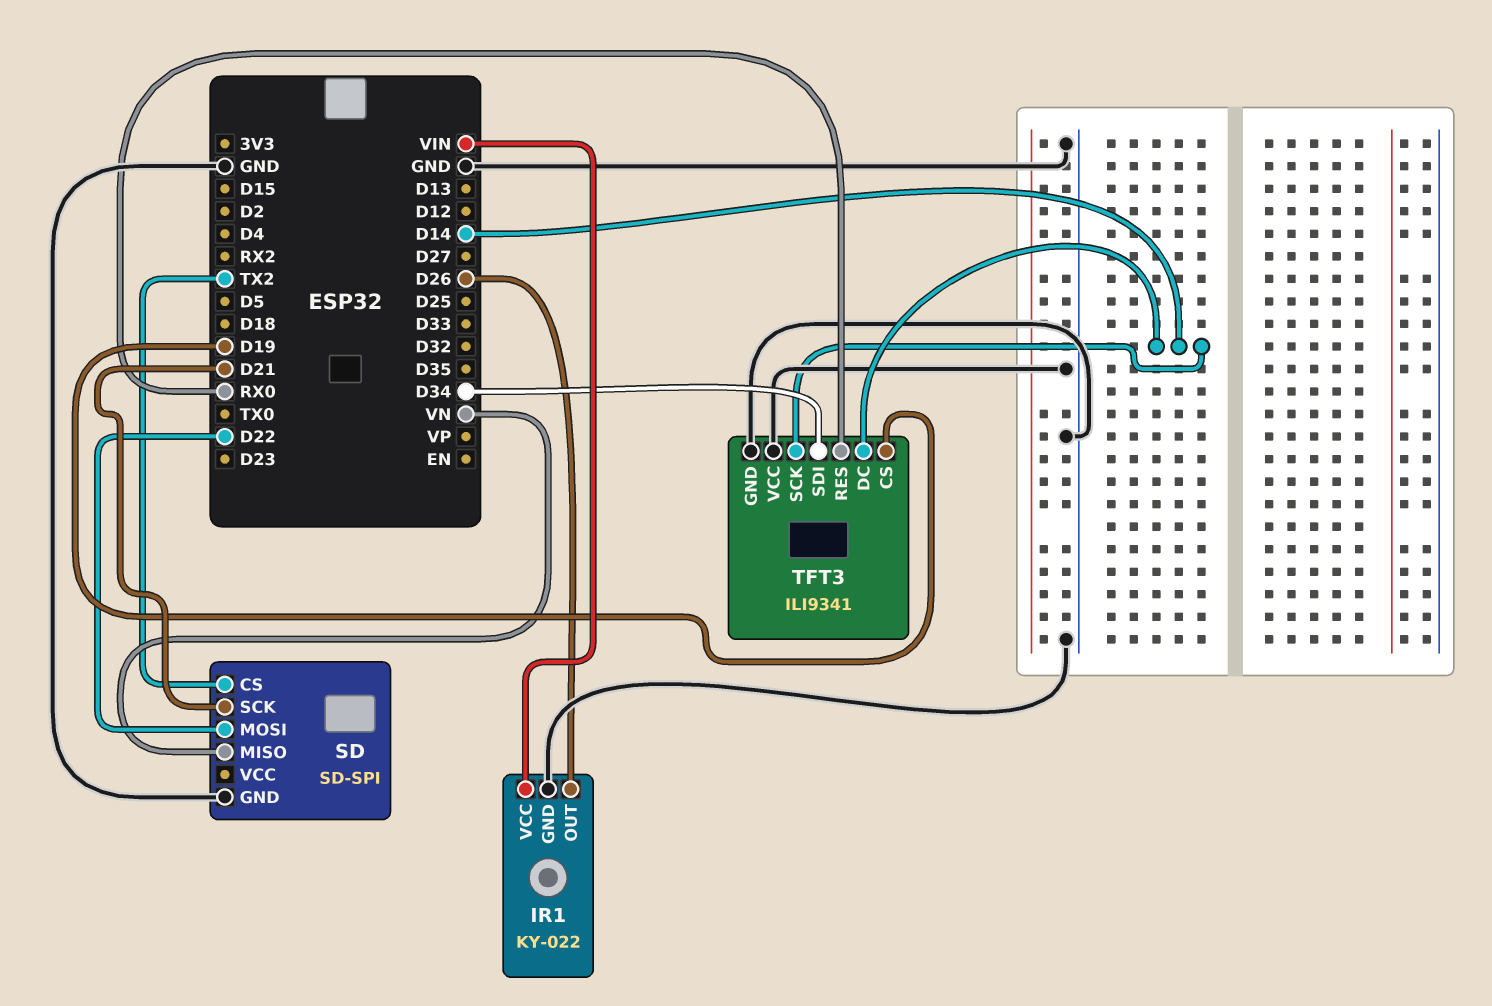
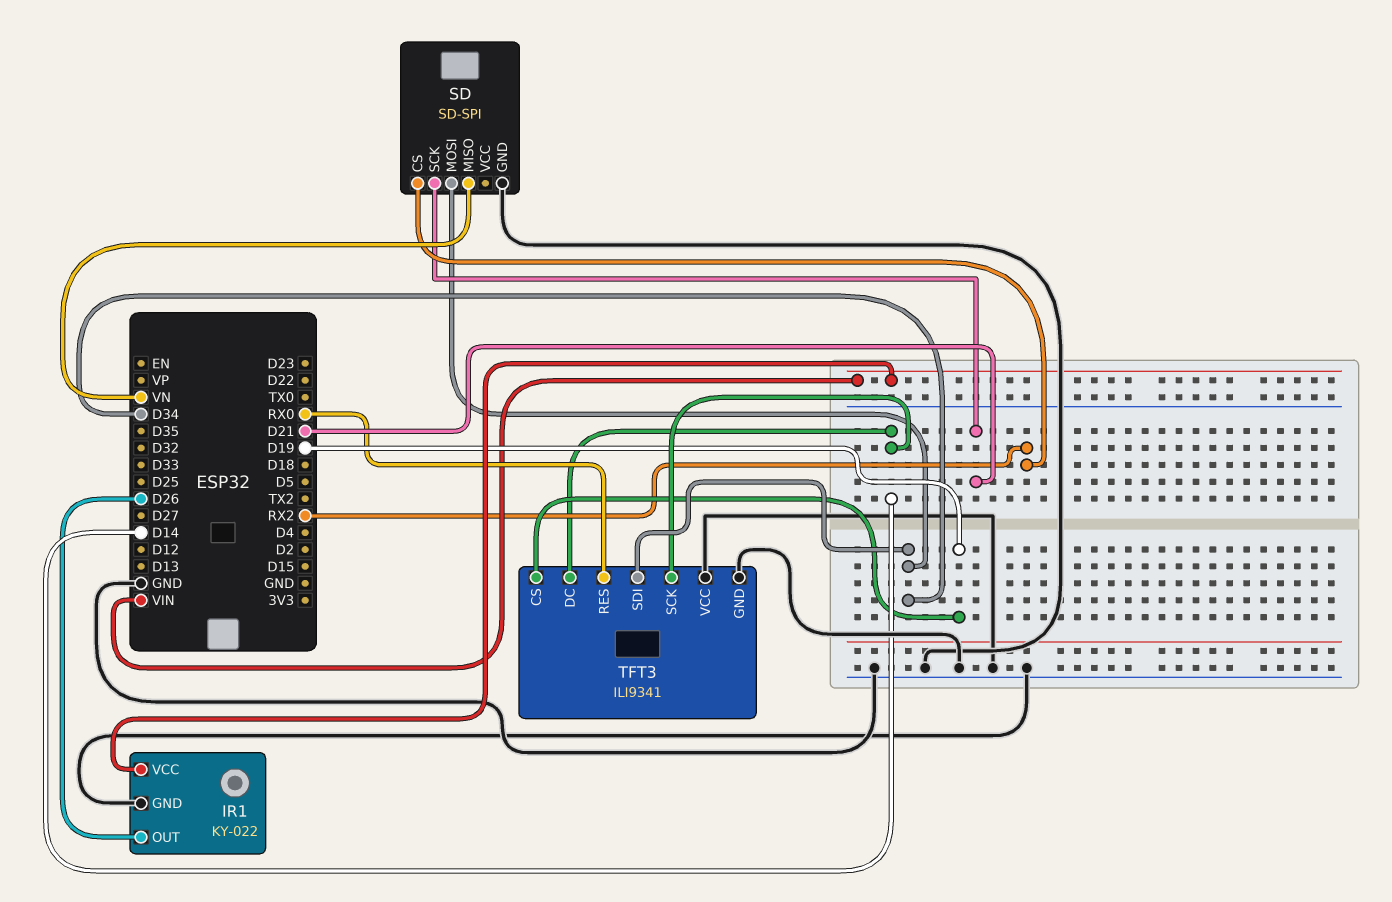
SD pin CS: TX2 -> RX2
SD pin MOSI: D22 -> D34

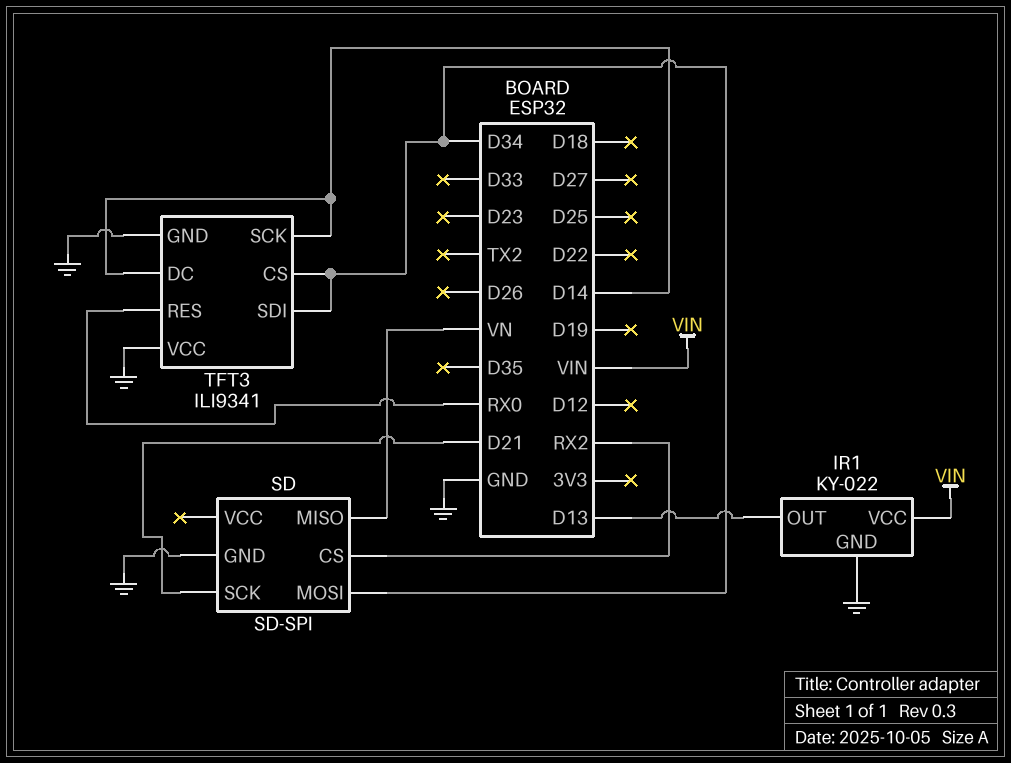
IR1 pin OUT: D26 -> D13
TFT3 pin CS: D19 -> D34

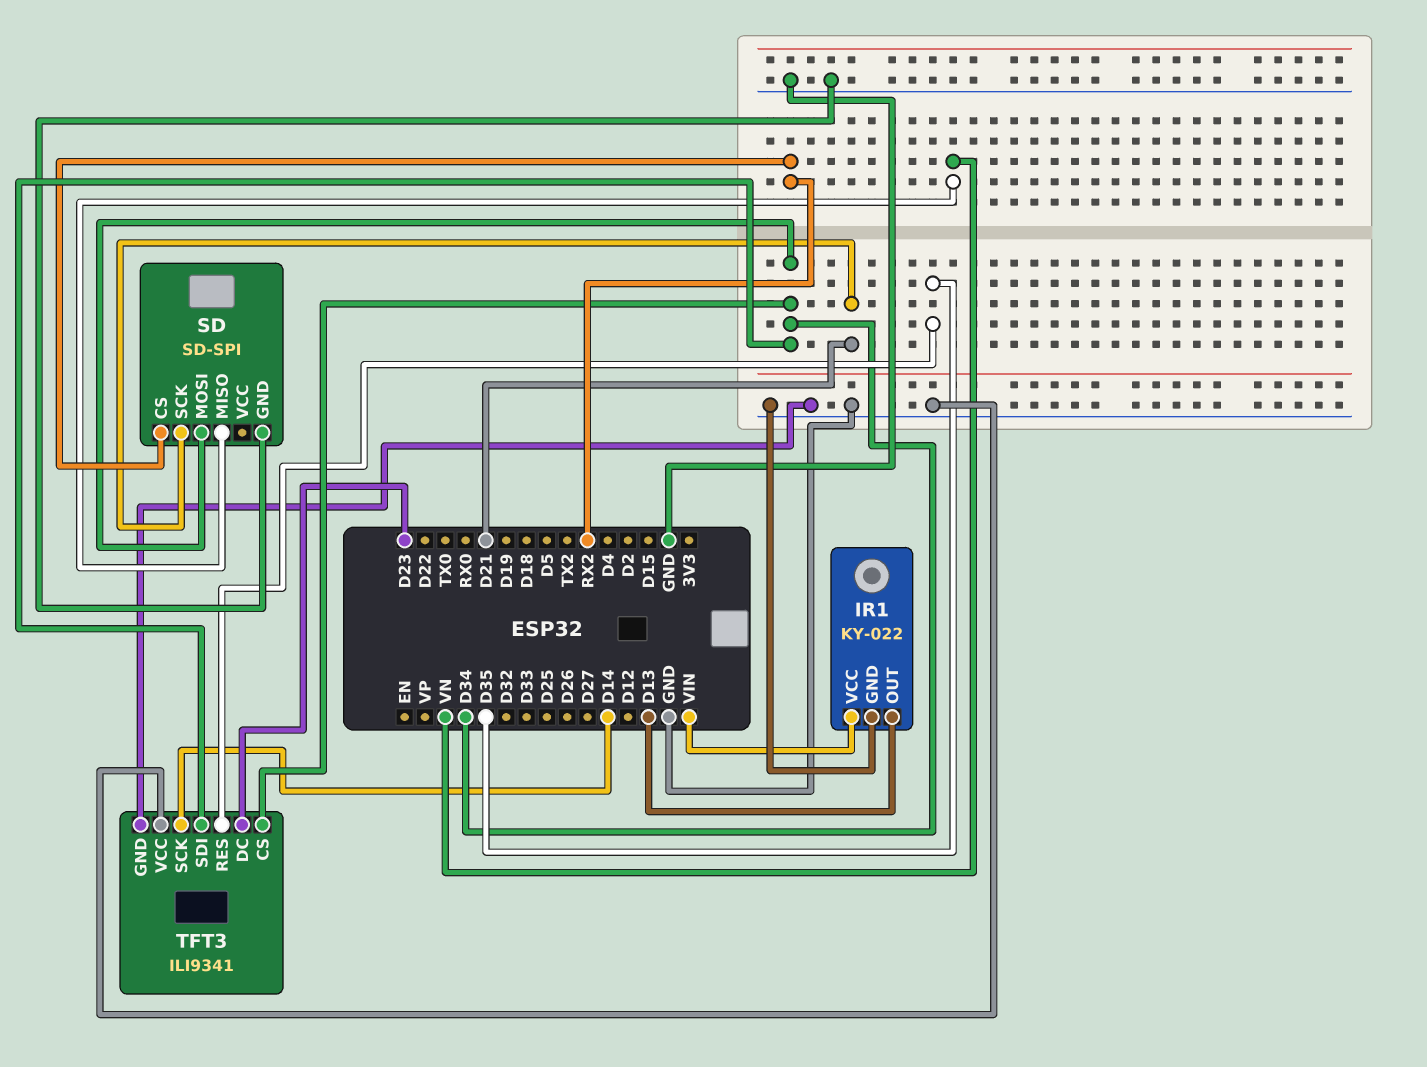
TFT3 pin DC: D14 -> D23
TFT3 pin RES: RX0 -> D35

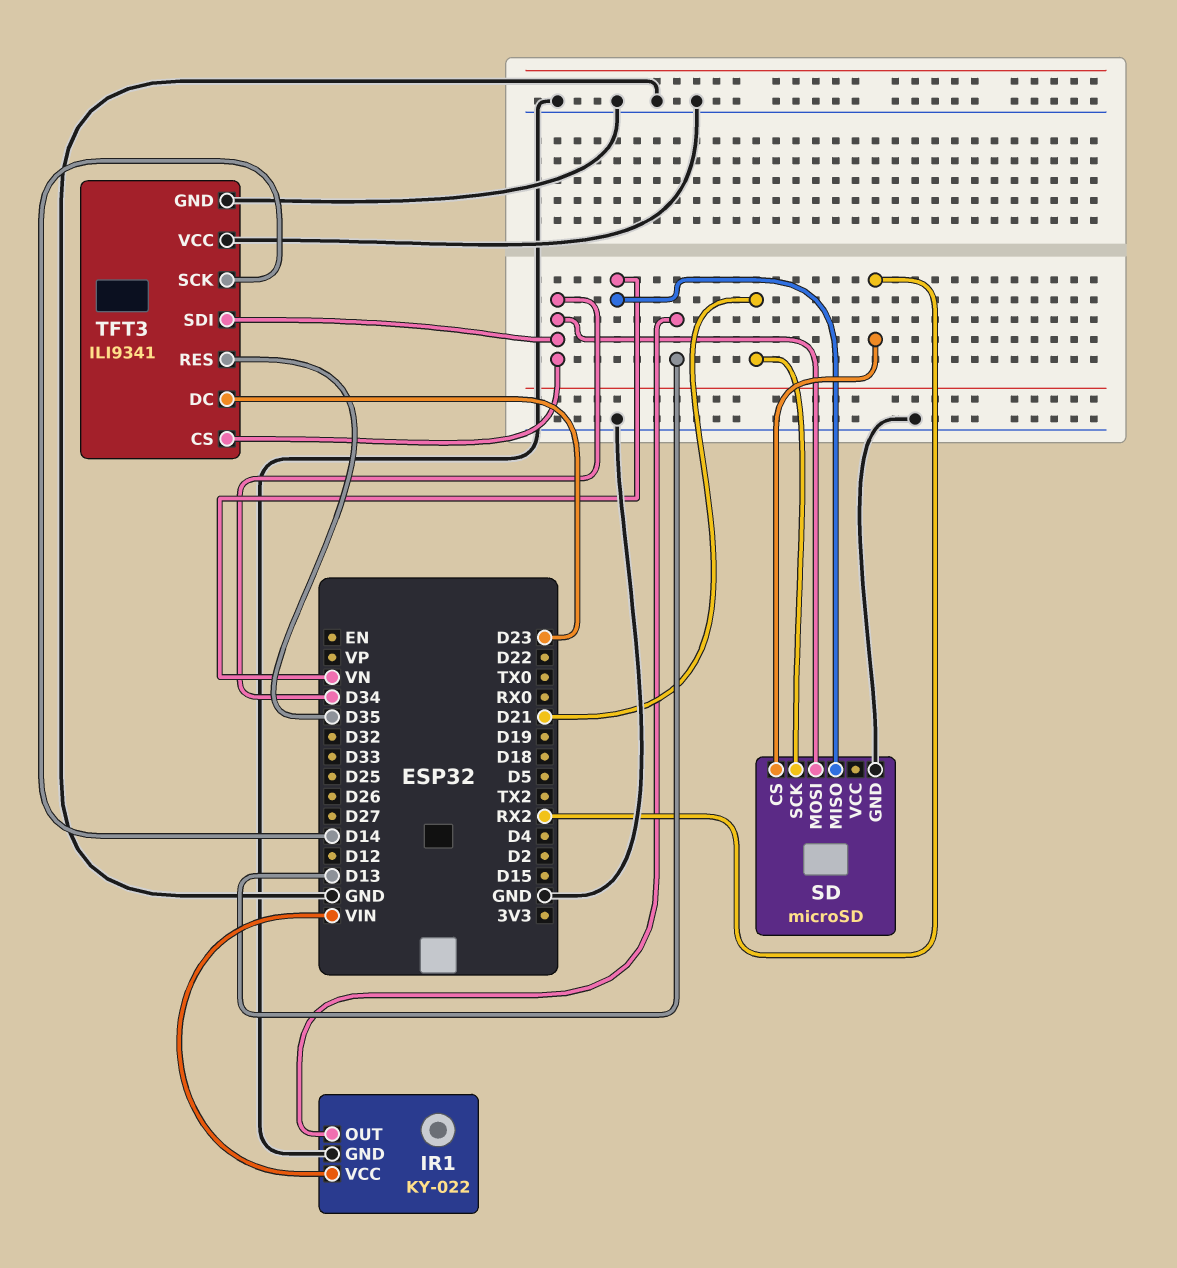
SD: SD-SPI -> microSD

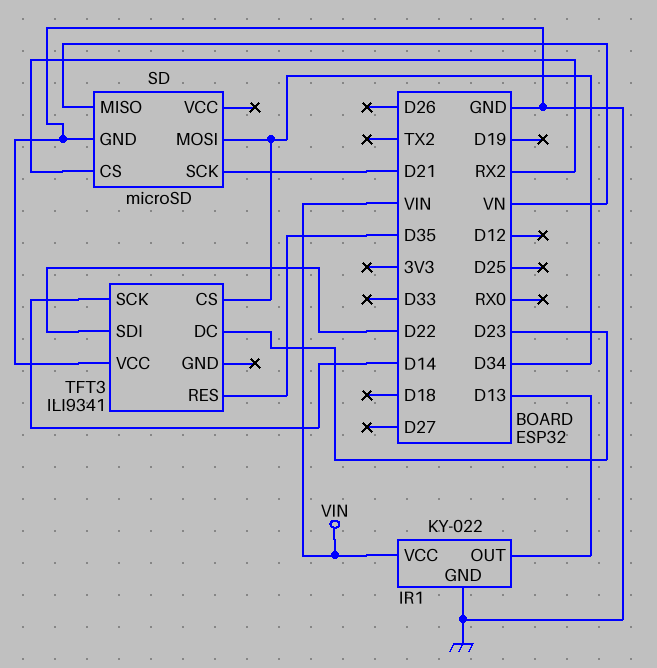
TFT3 pin GND: GND -> none
TFT3 pin SDI: D34 -> D22

